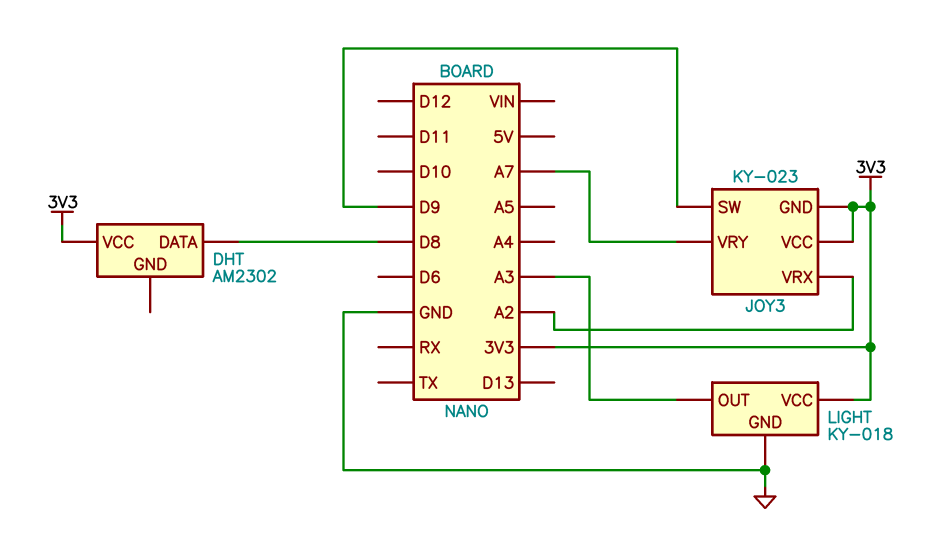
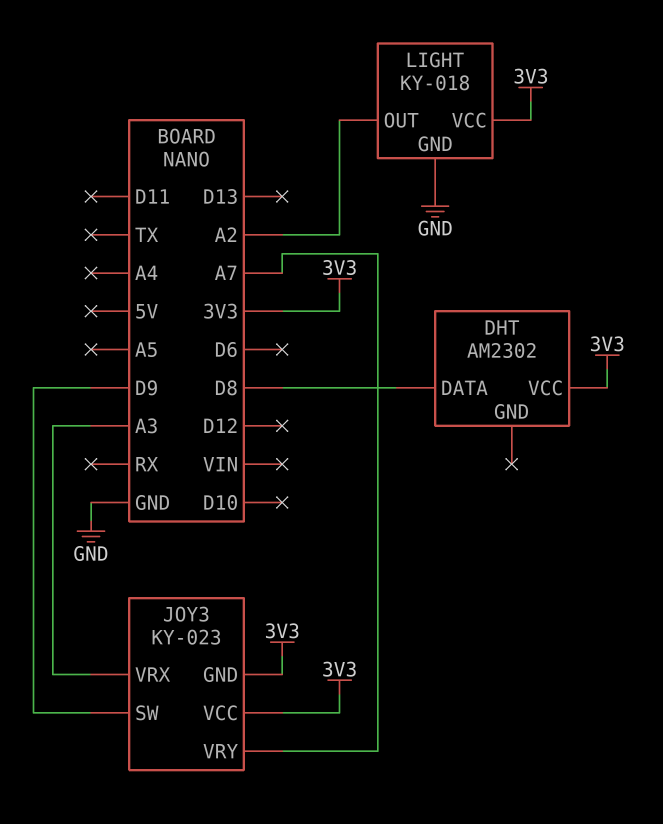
JOY3 pin VRX: A2 -> A3
LIGHT pin OUT: A3 -> A2

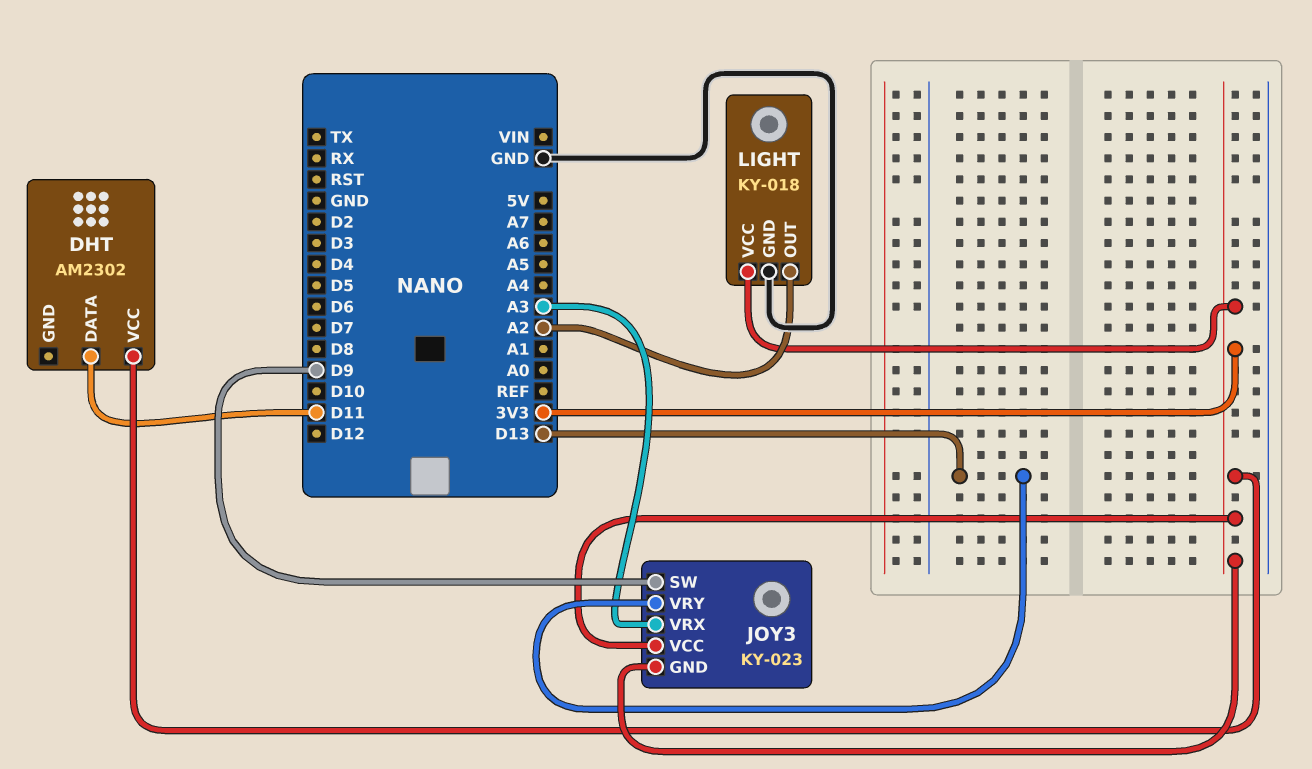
DHT pin DATA: D8 -> D11
JOY3 pin VRY: A7 -> D13

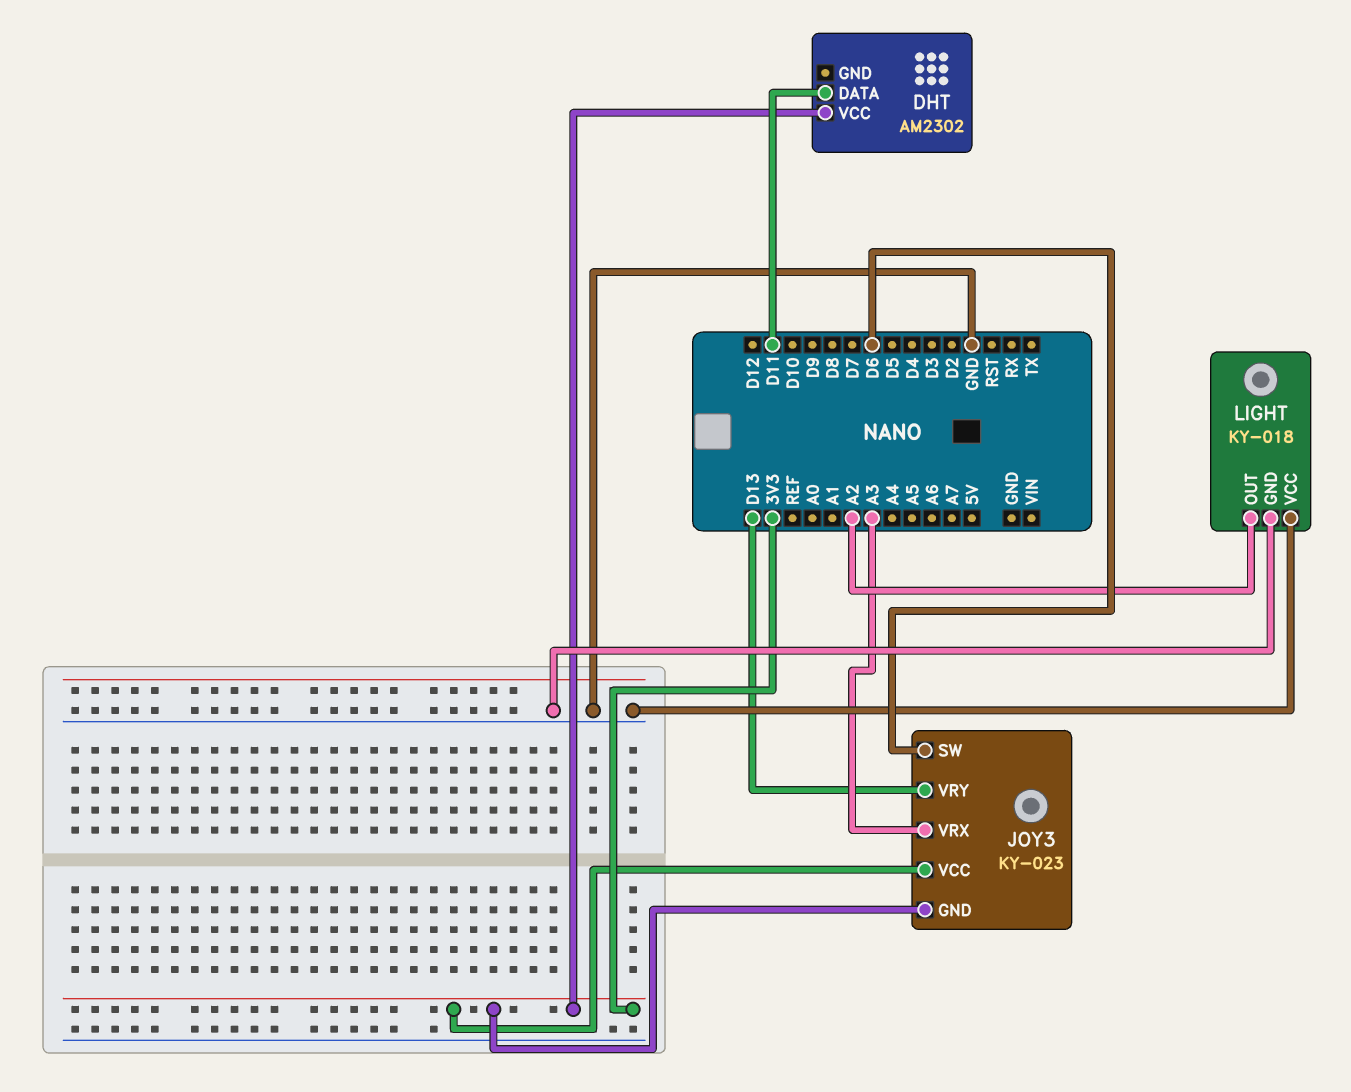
JOY3 pin SW: D9 -> D6
LIGHT pin VCC: 3V3 -> GND

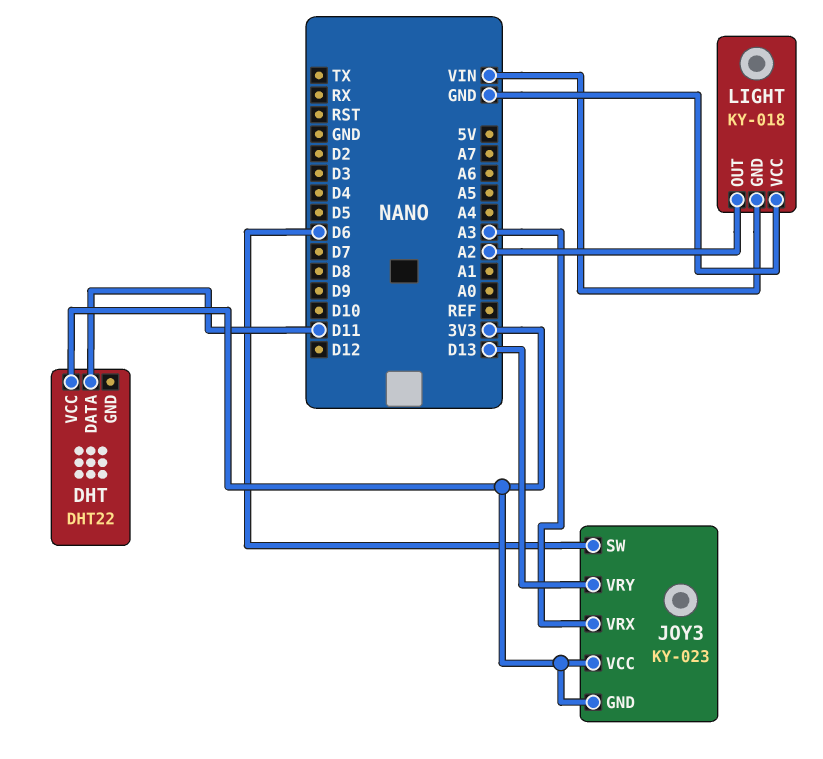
DHT: AM2302 -> DHT22
LIGHT pin GND: GND -> VIN

